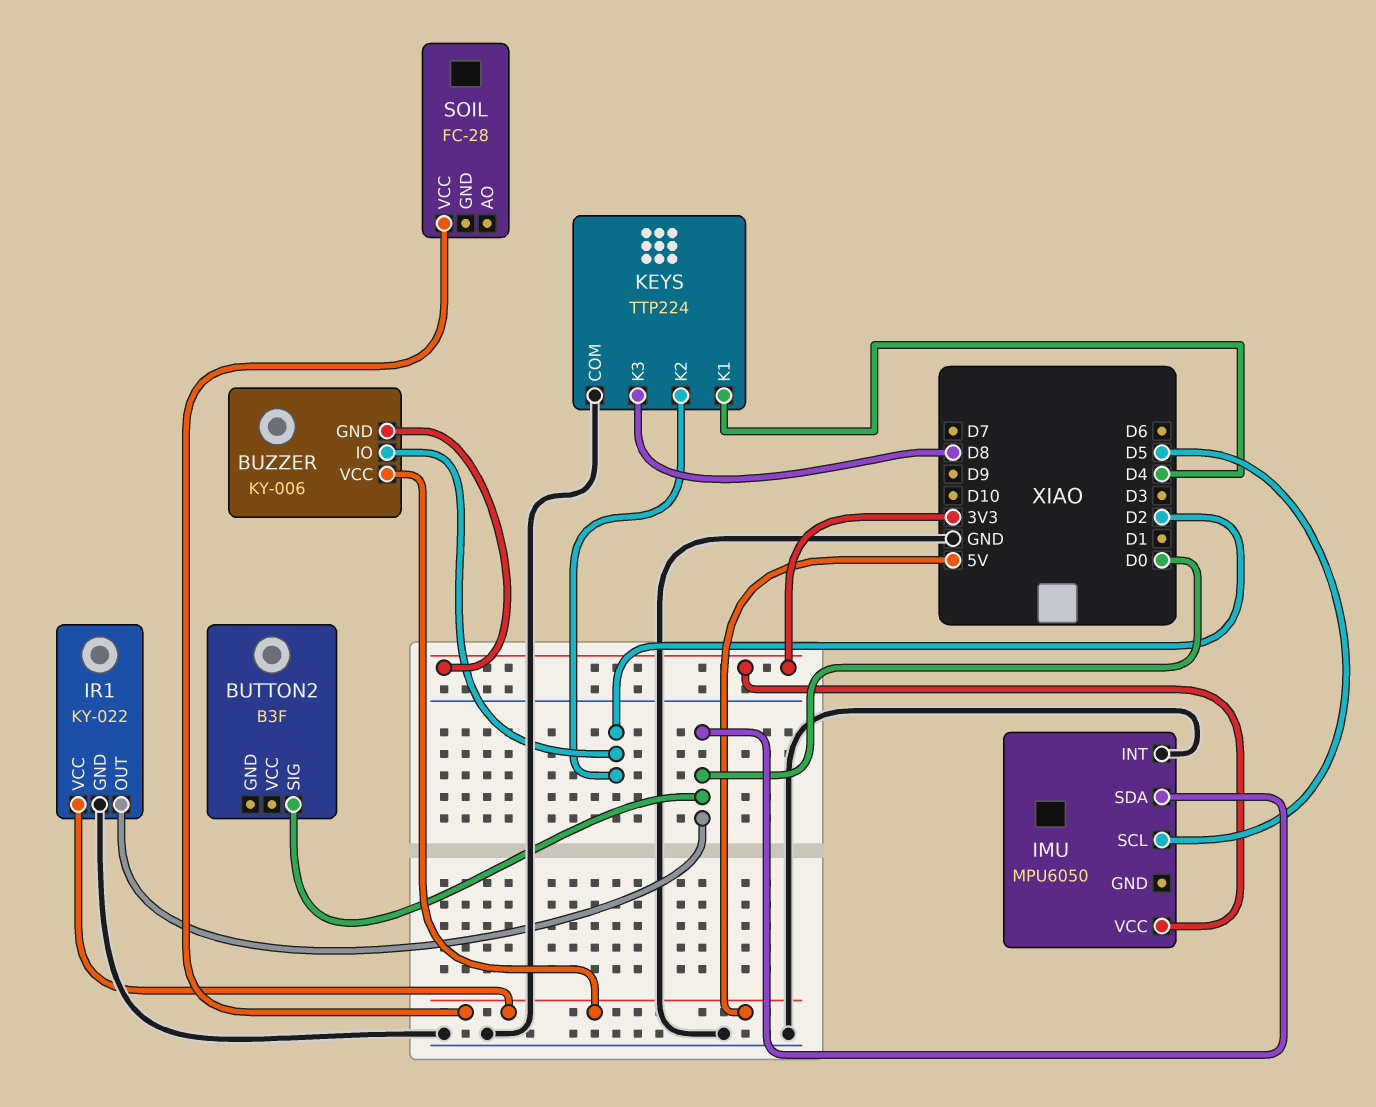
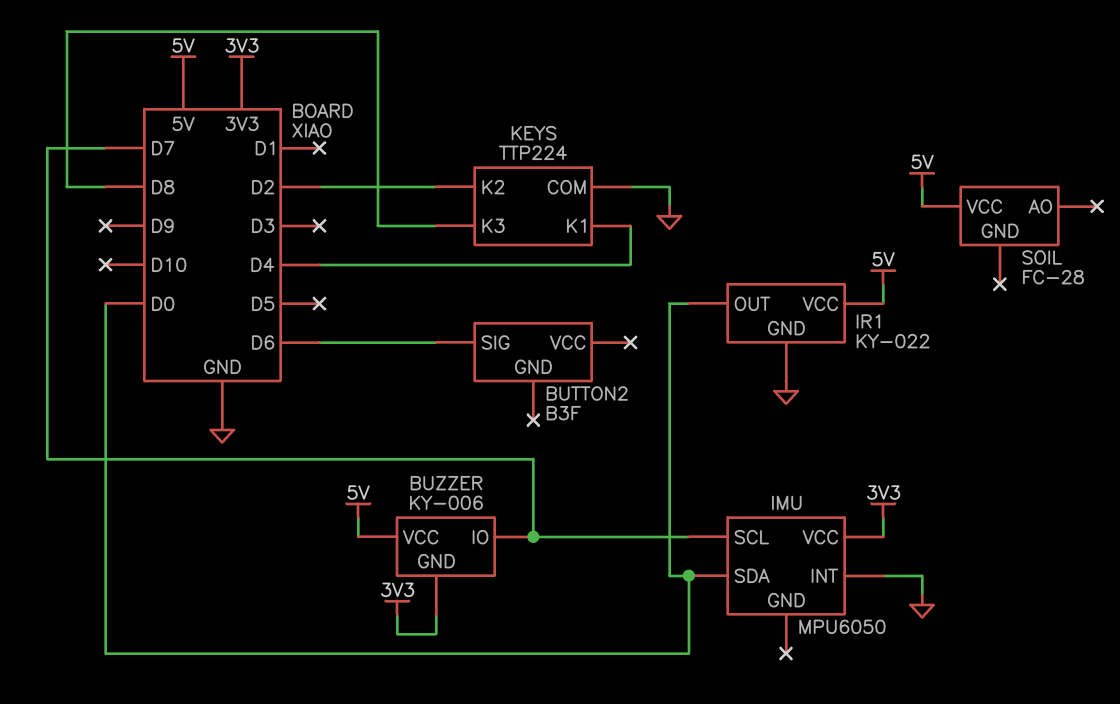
BUTTON2 pin SIG: D0 -> D6
BUZZER pin IO: D2 -> D7
IMU pin SCL: D5 -> D7

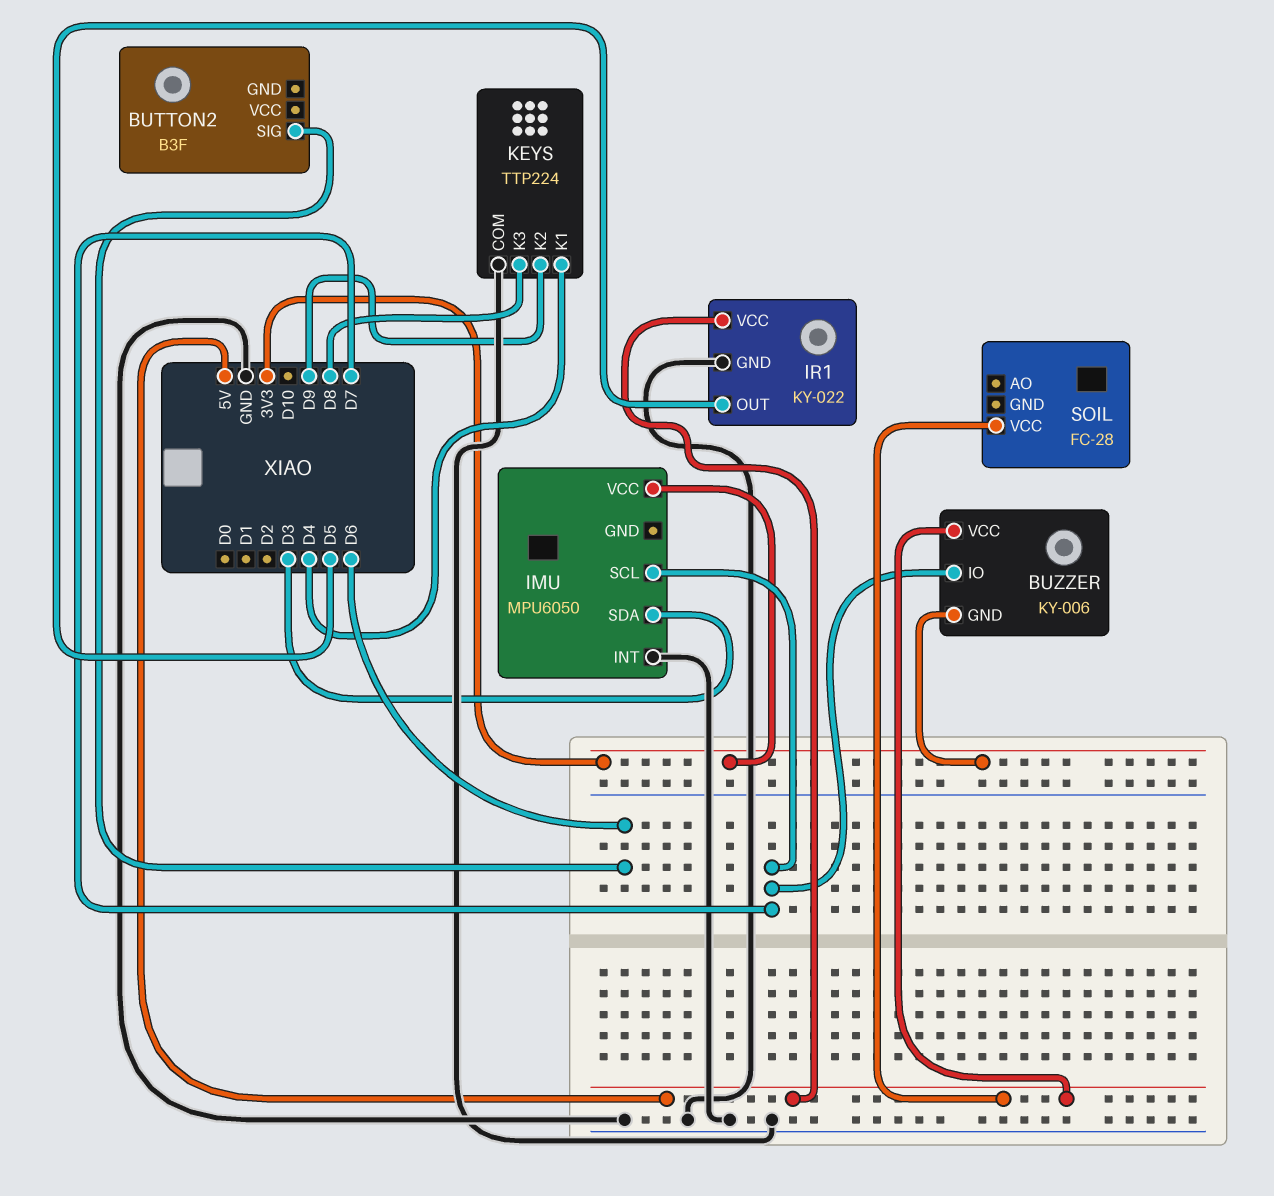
IMU pin SDA: D0 -> D3
IR1 pin OUT: D0 -> D5
KEYS pin K2: D2 -> D9

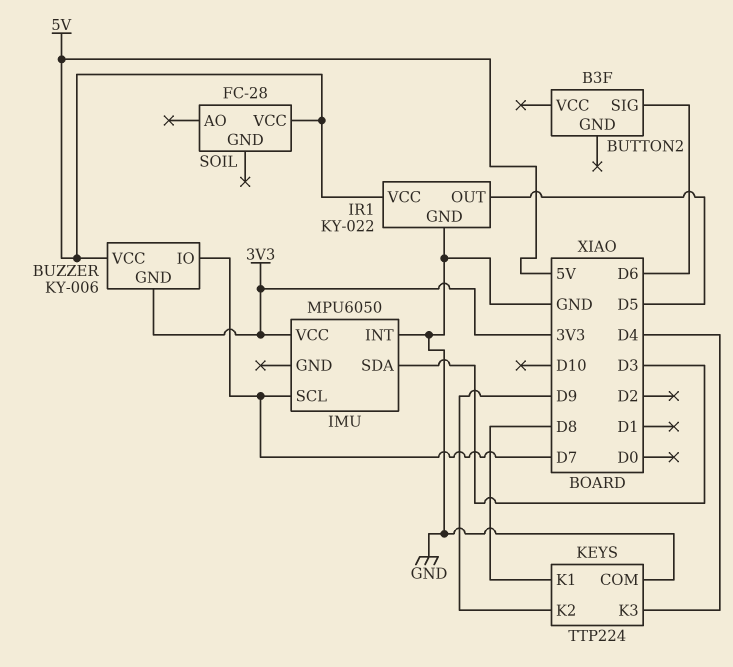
KEYS pin K1: D4 -> D8
KEYS pin K3: D8 -> D4

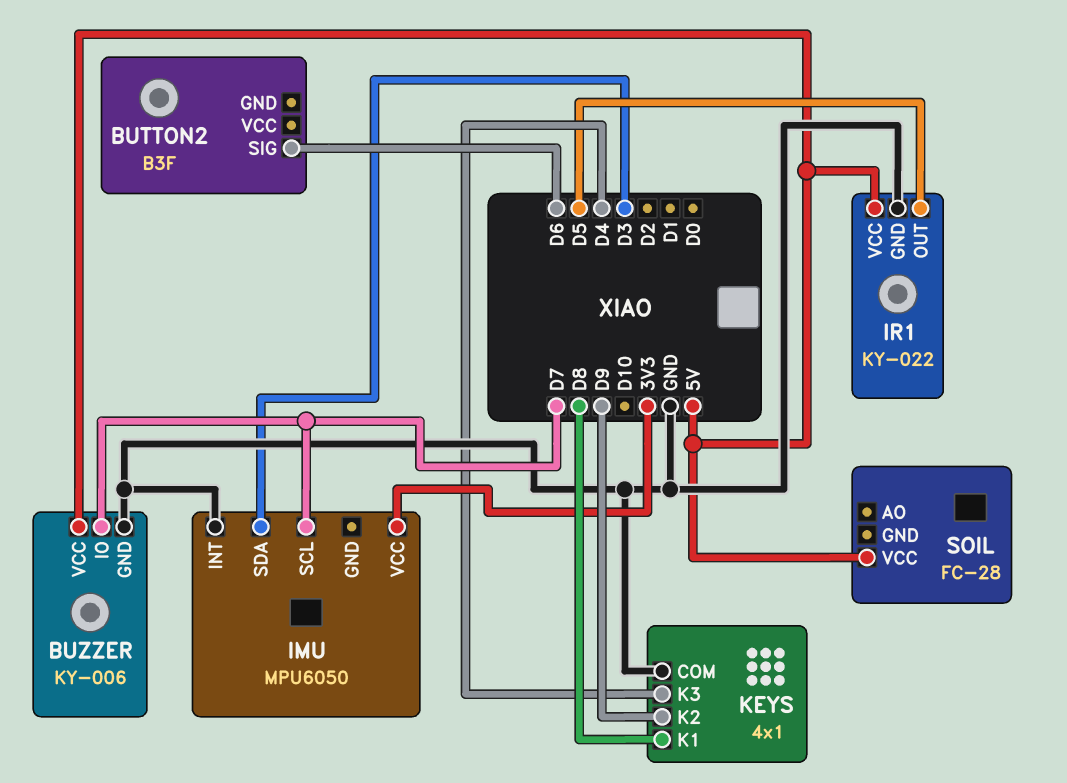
BUZZER pin GND: 3V3 -> GND
KEYS: TTP224 -> 4x1

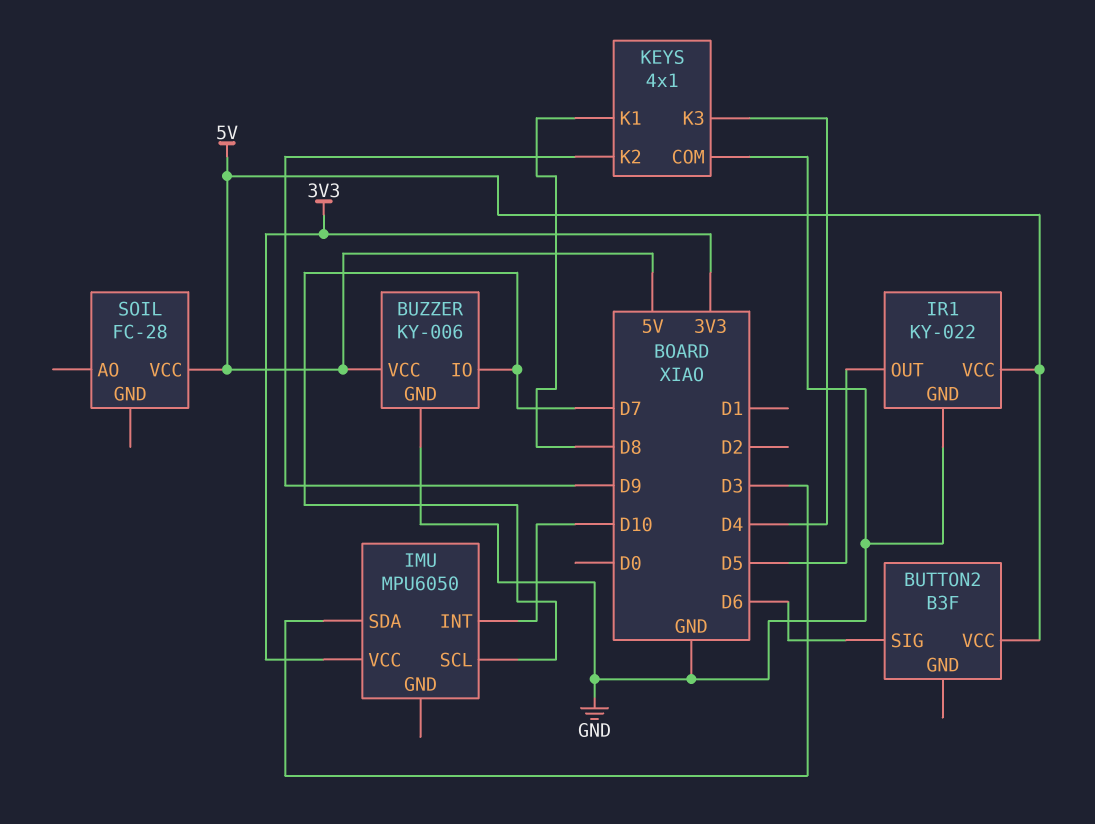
BUTTON2 pin VCC: none -> 5V
IMU pin INT: GND -> D10

